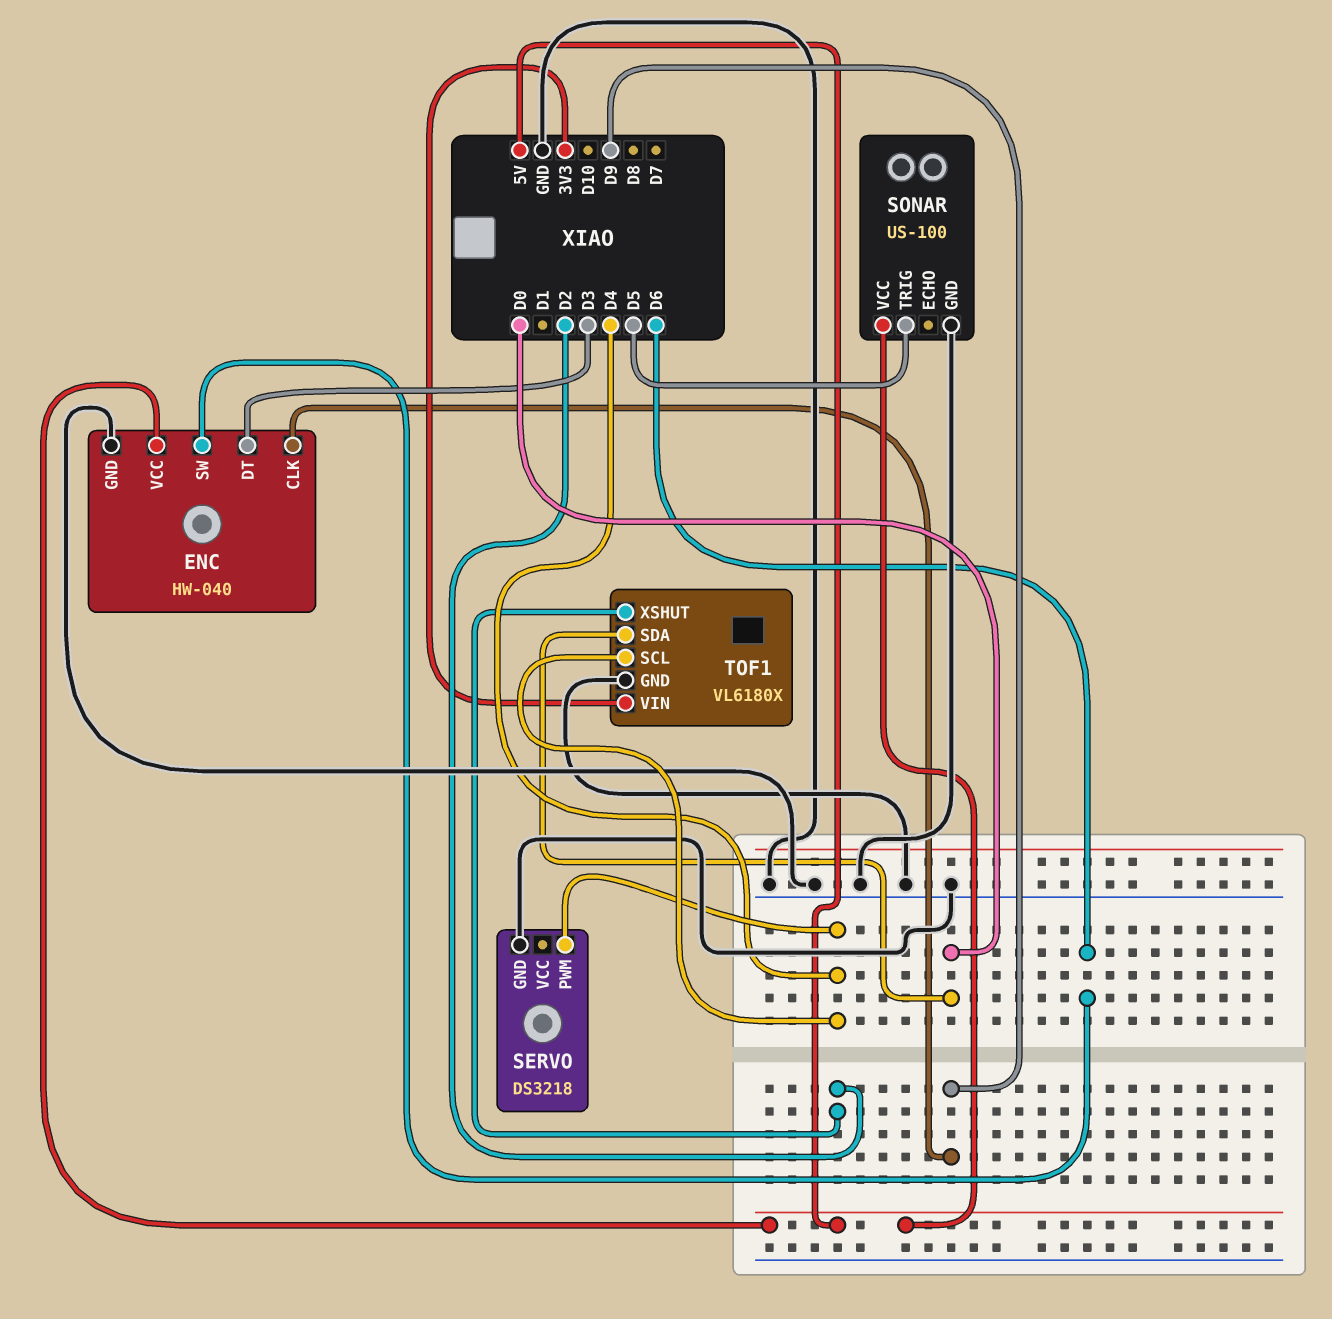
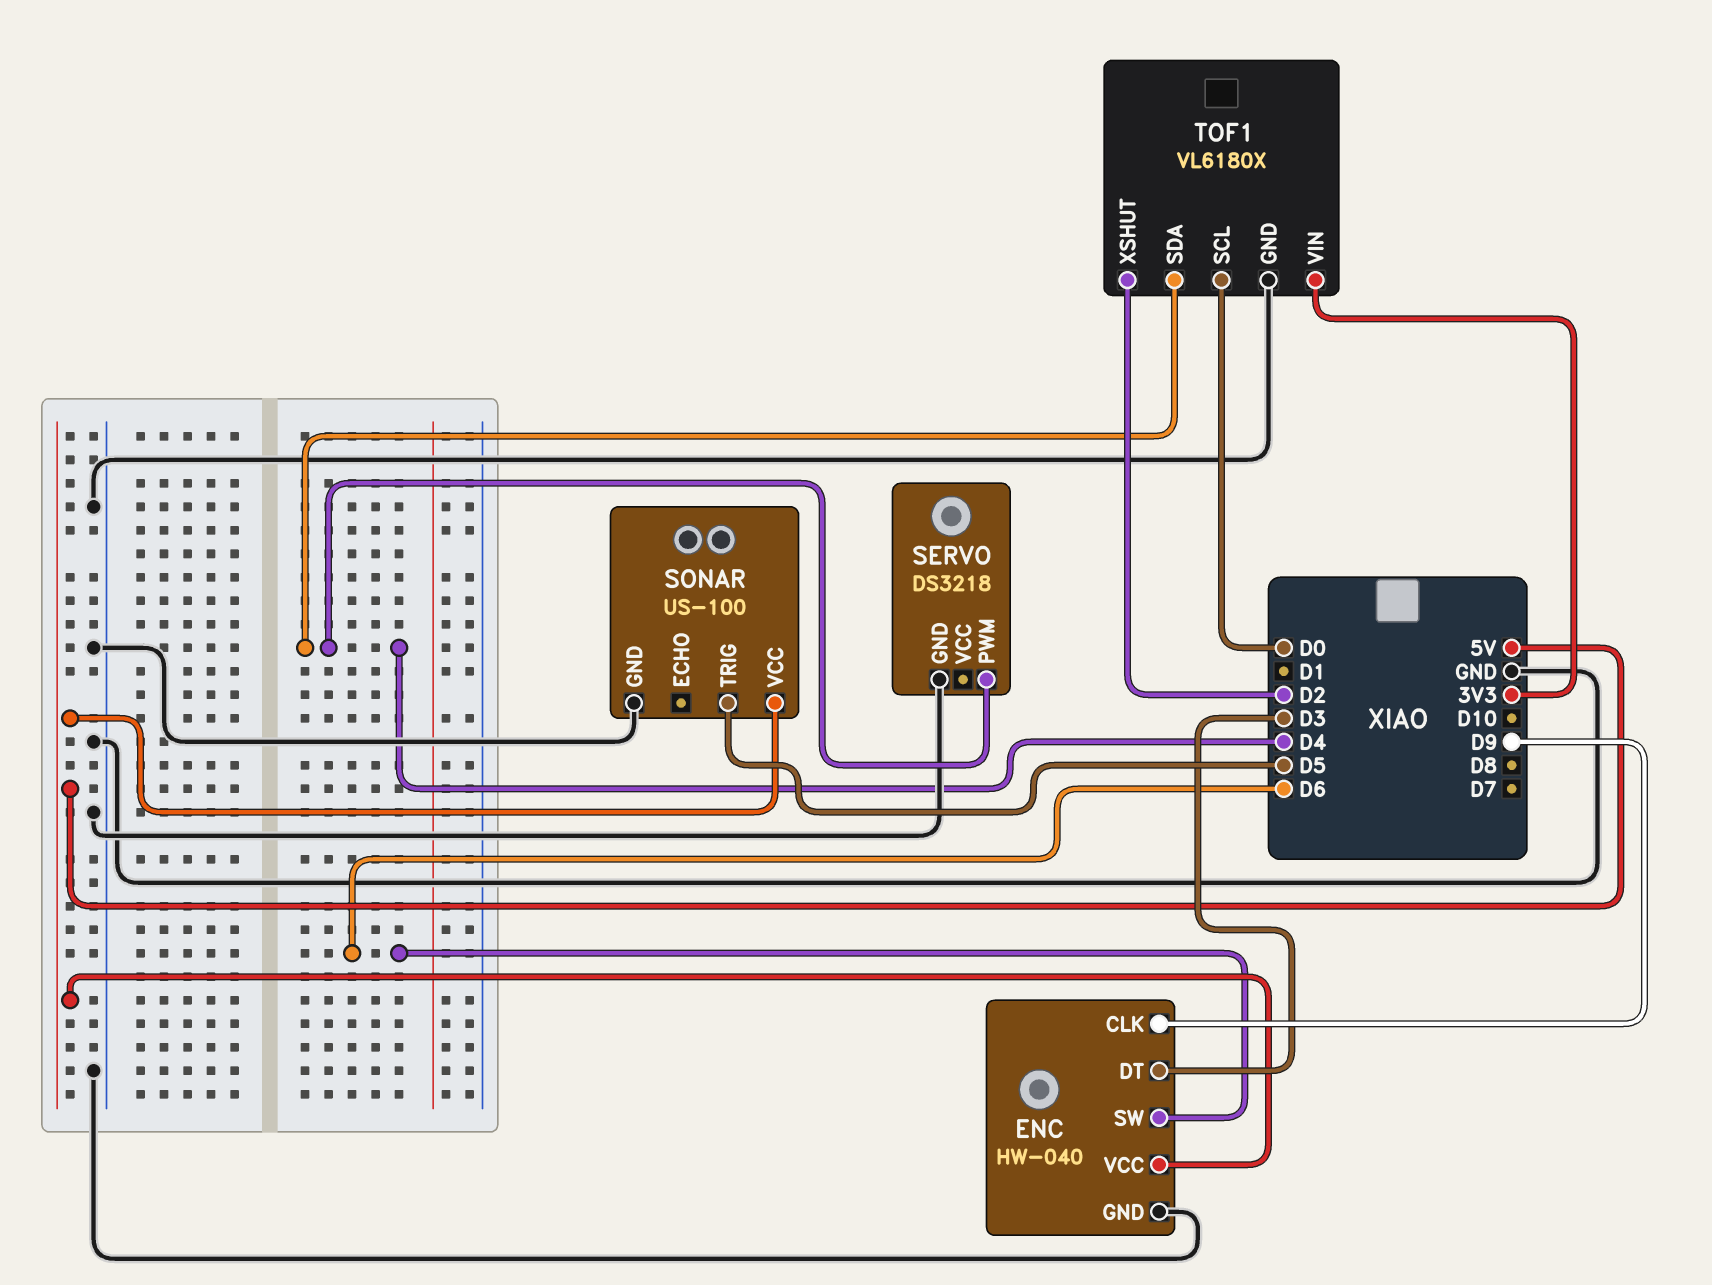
TOF1 pin SCL: D4 -> D0
TOF1 pin SDA: D0 -> D4

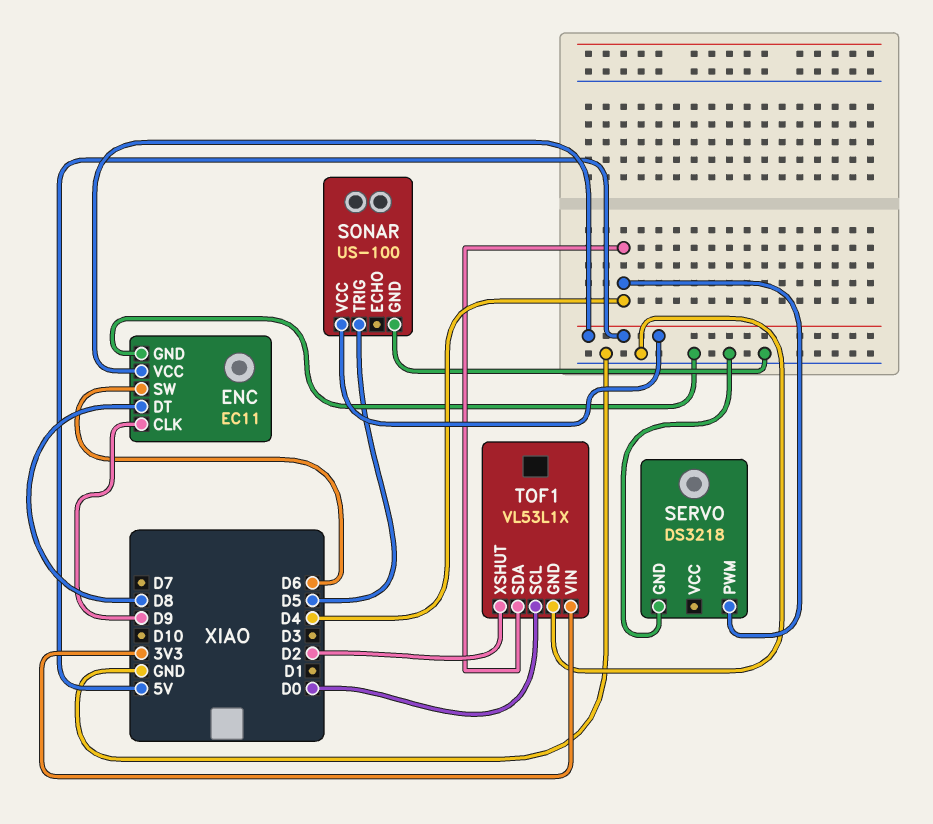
ENC: HW-040 -> EC11
ENC pin DT: D3 -> D8
TOF1: VL6180X -> VL53L1X

